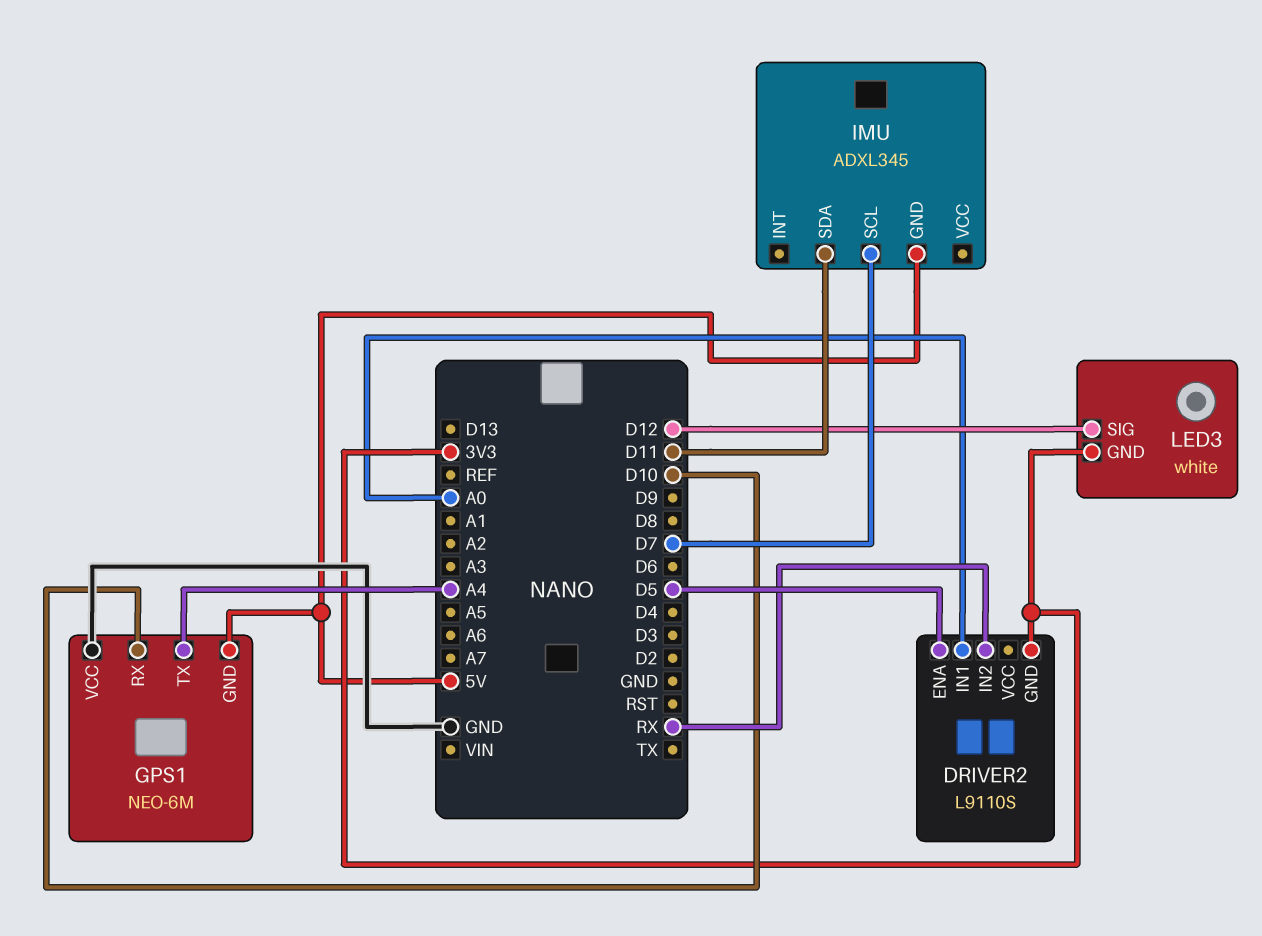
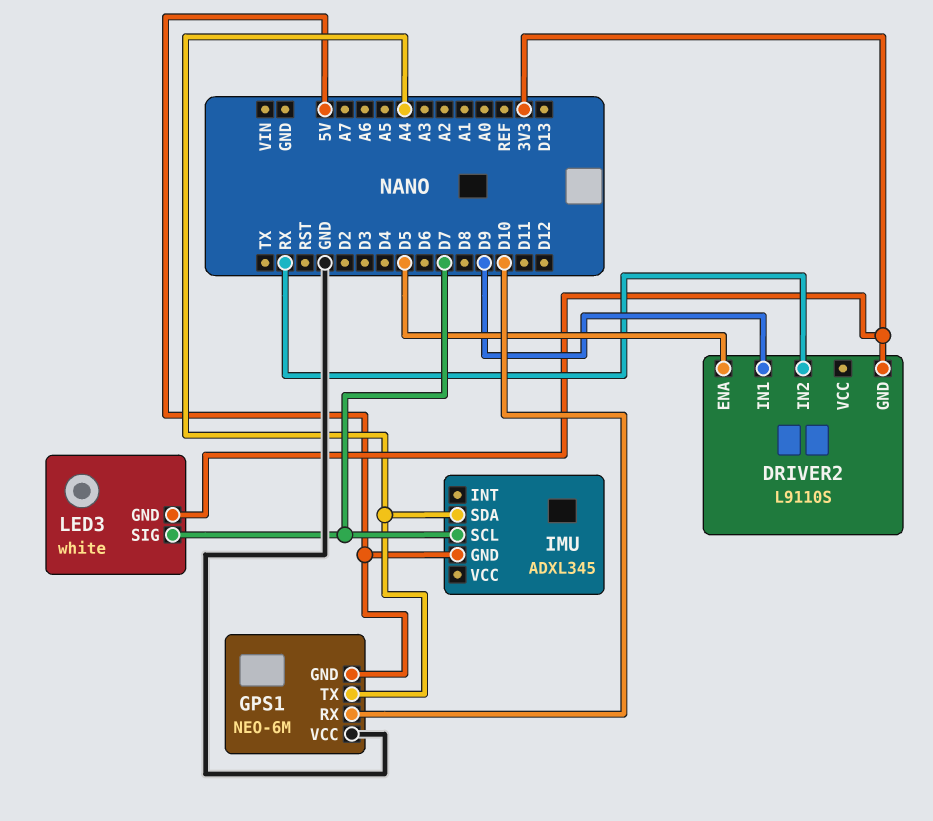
DRIVER2 pin IN1: A0 -> D9
IMU pin SDA: D11 -> A4
LED3 pin SIG: D12 -> D7

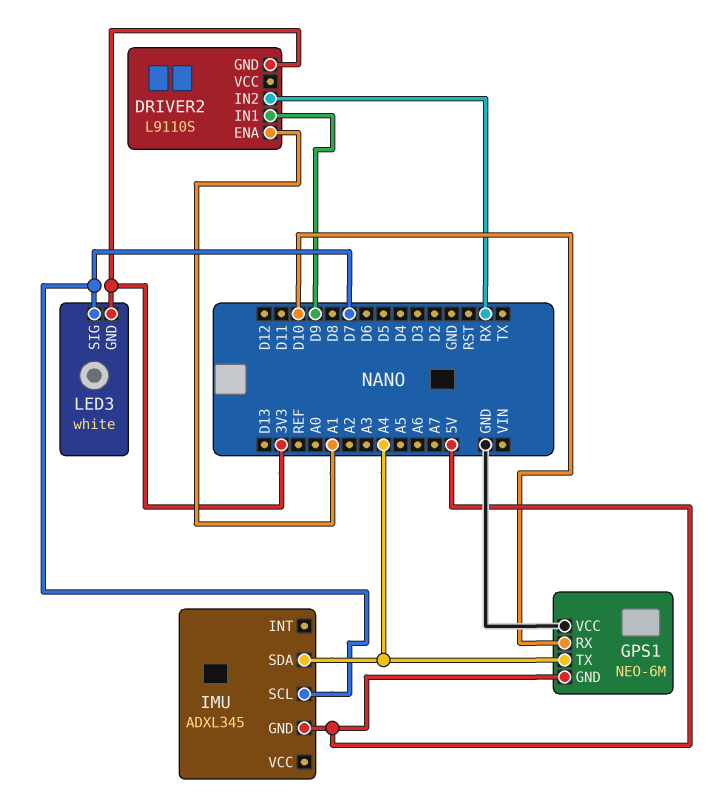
DRIVER2 pin ENA: D5 -> A1

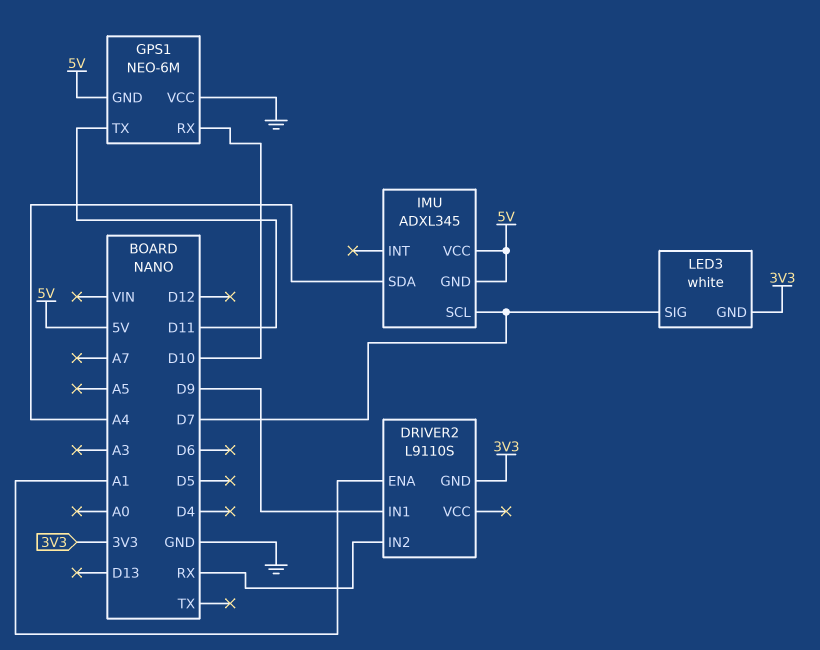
GPS1 pin TX: A4 -> D11
IMU pin VCC: none -> 5V

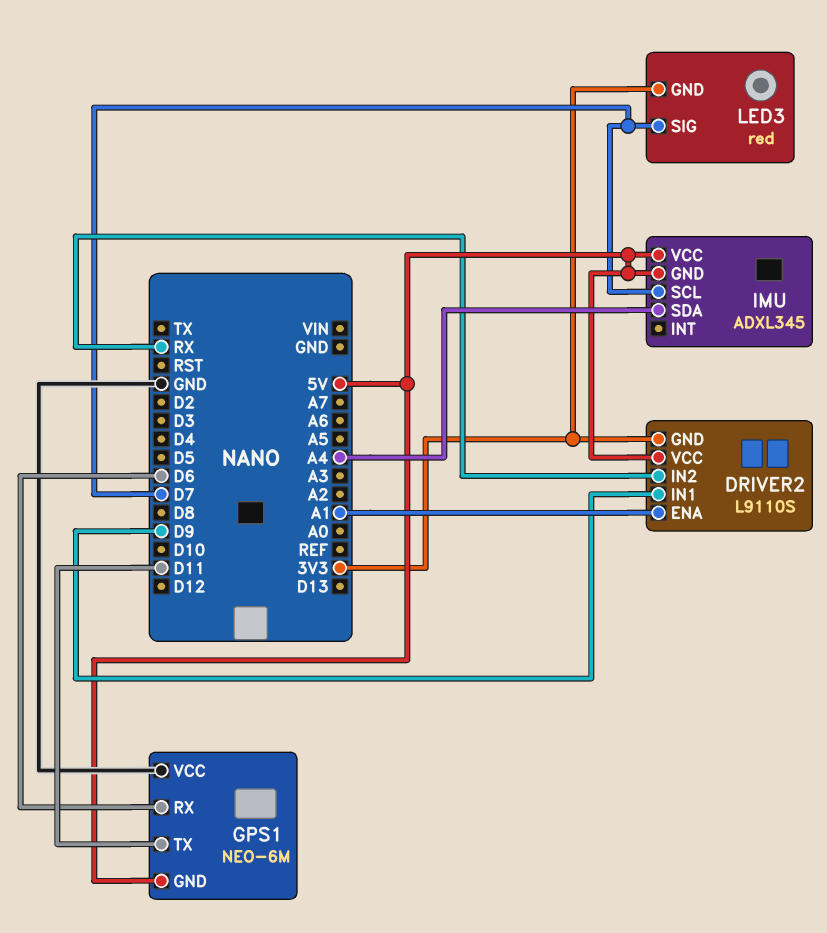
DRIVER2 pin VCC: none -> 5V
GPS1 pin RX: D10 -> D6
LED3: white -> red

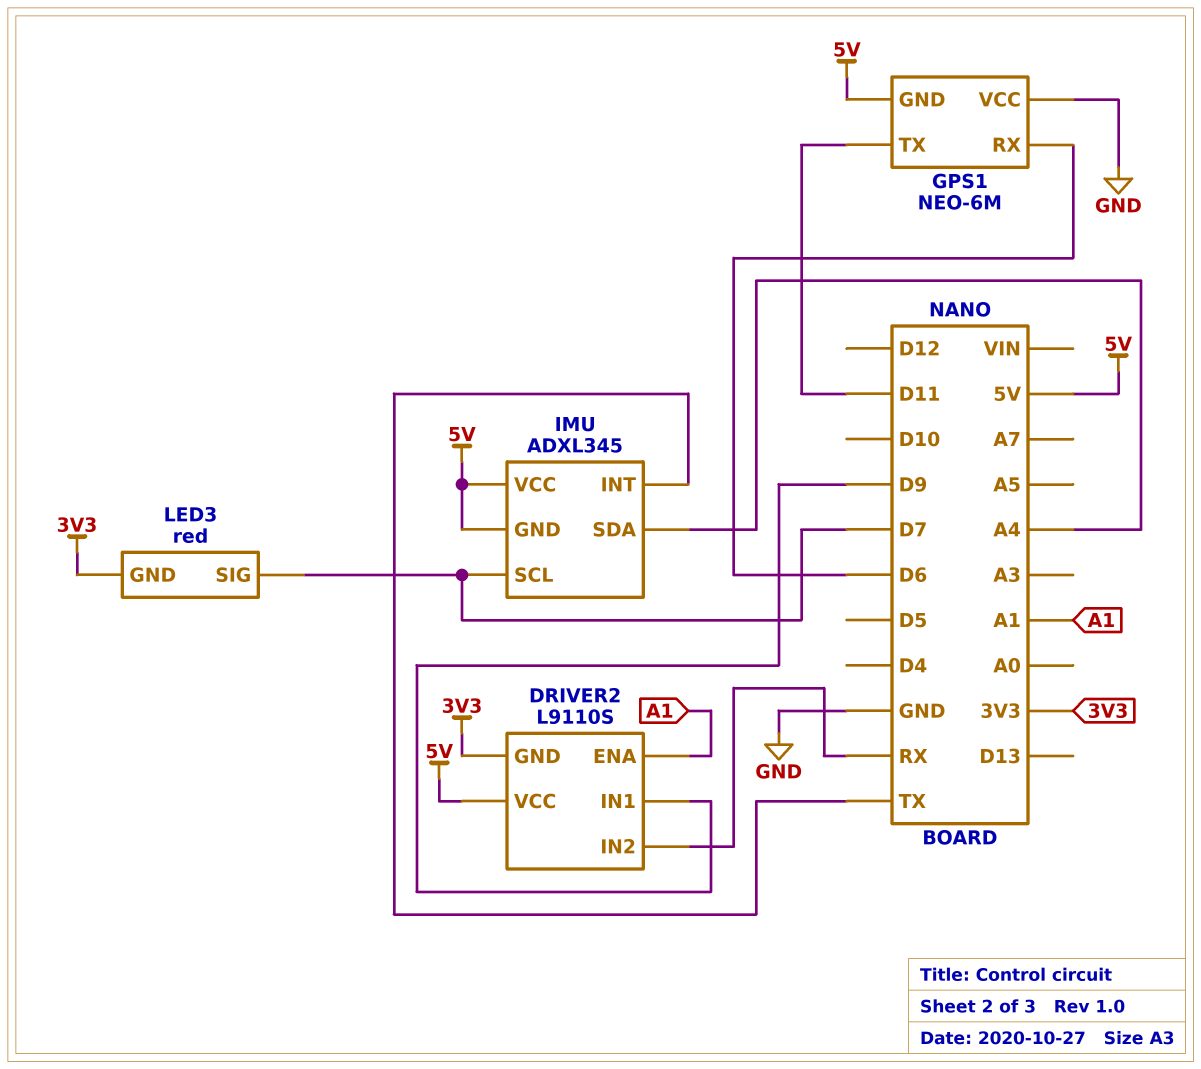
IMU pin INT: none -> TX

